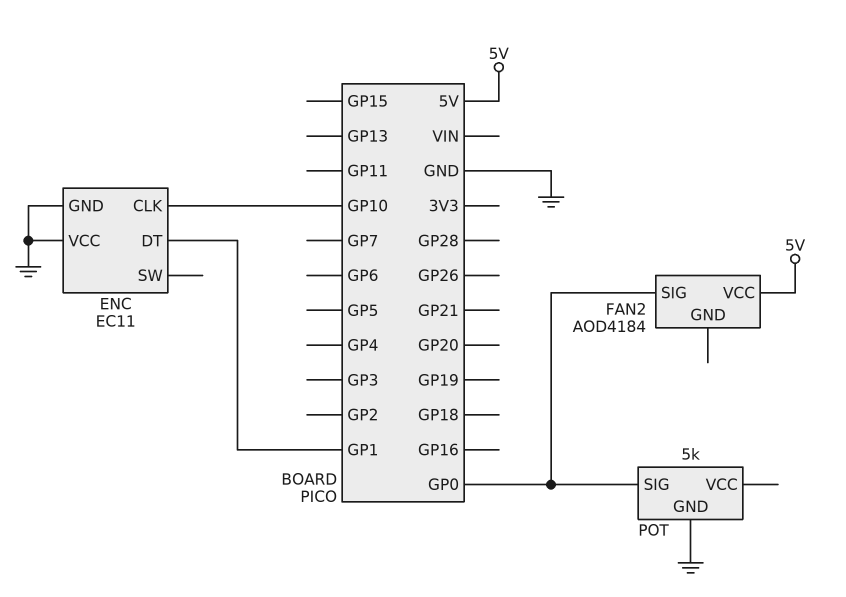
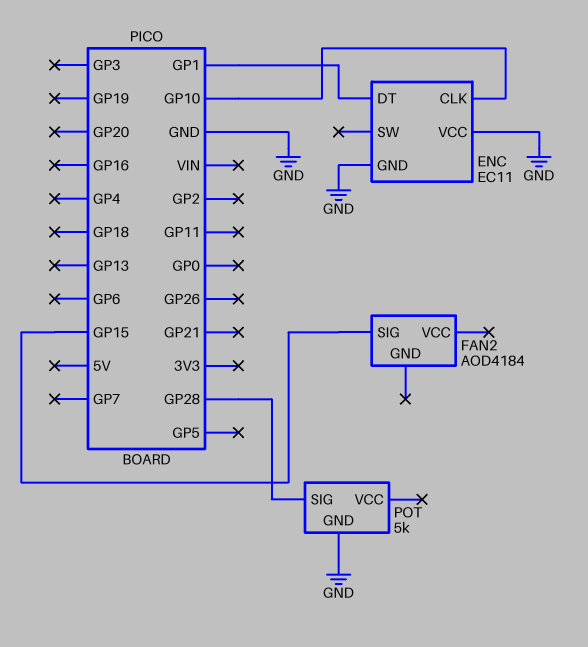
FAN2 pin SIG: GP0 -> GP15
FAN2 pin VCC: 5V -> none
POT pin SIG: GP0 -> GP28

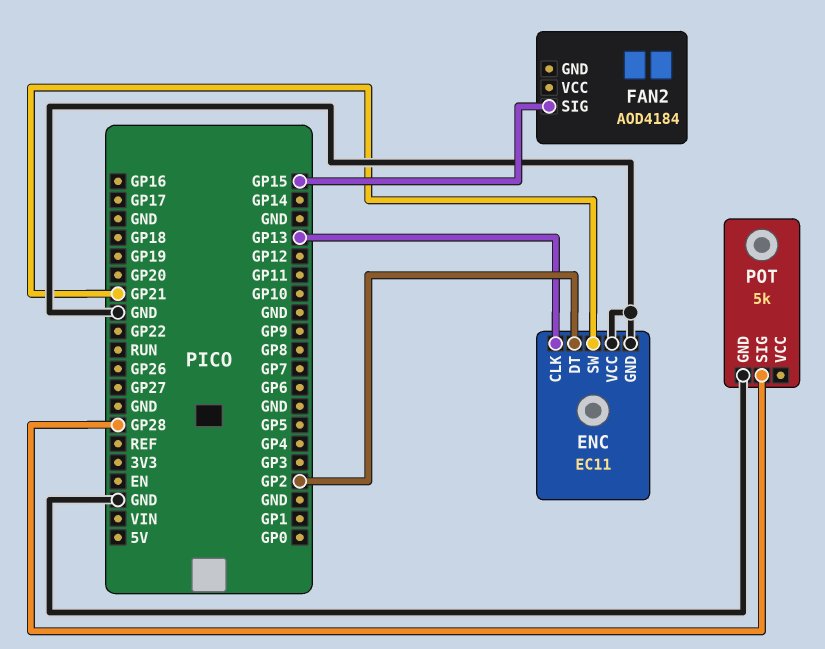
ENC pin CLK: GP10 -> GP13
ENC pin DT: GP1 -> GP2
ENC pin SW: none -> GP21

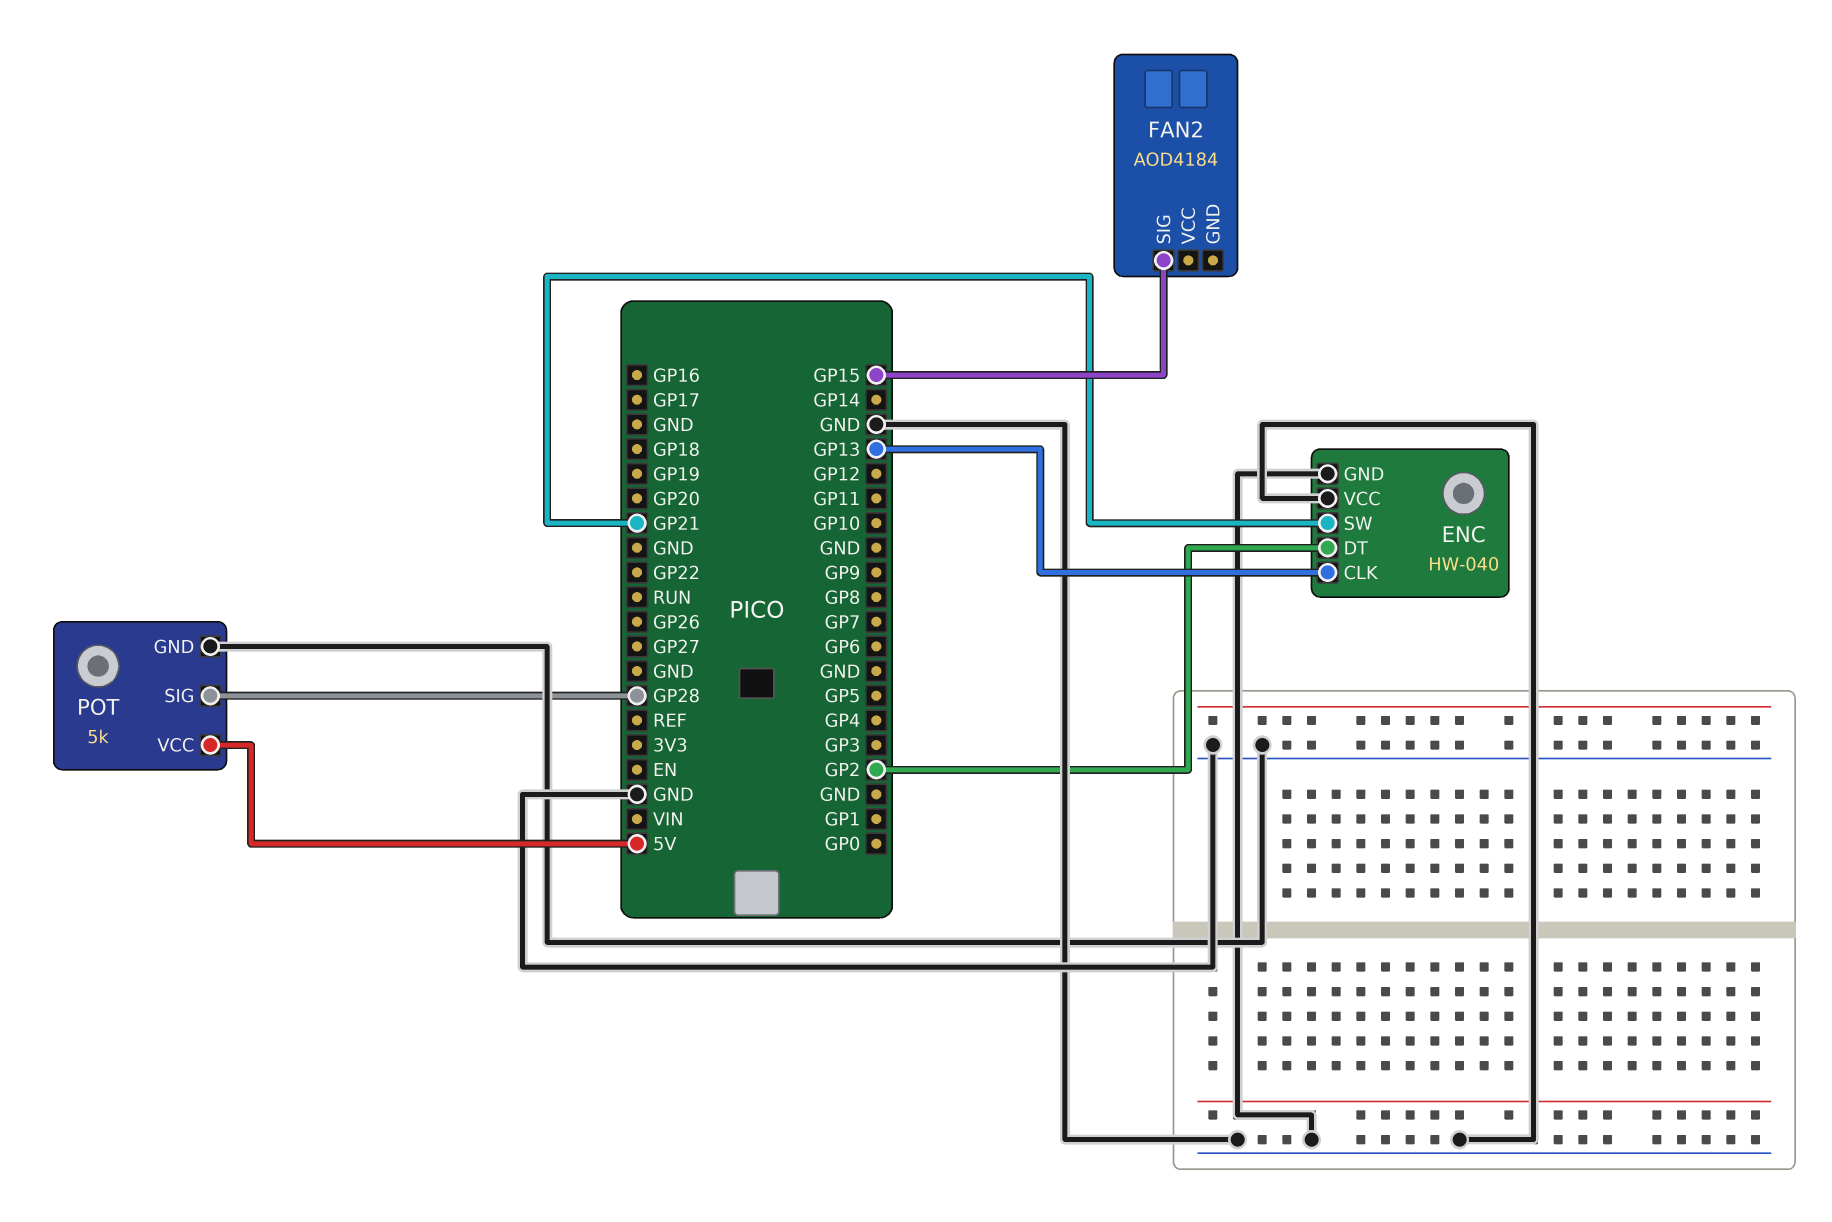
ENC: EC11 -> HW-040
POT pin VCC: none -> 5V

